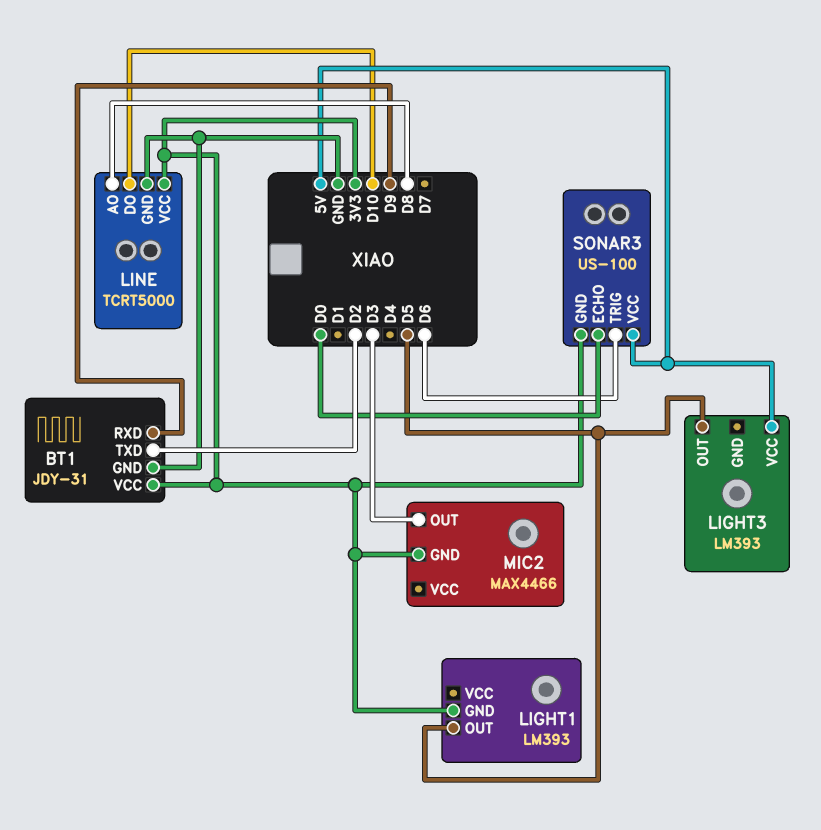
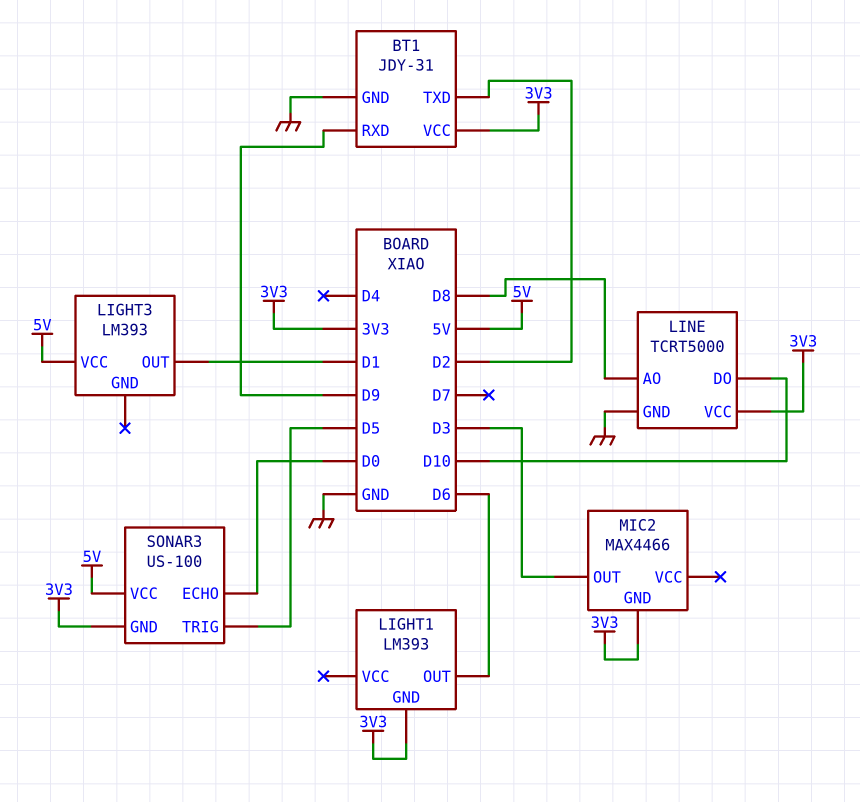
LIGHT1 pin OUT: D5 -> D6
LIGHT3 pin OUT: D5 -> D1
SONAR3 pin TRIG: D6 -> D5

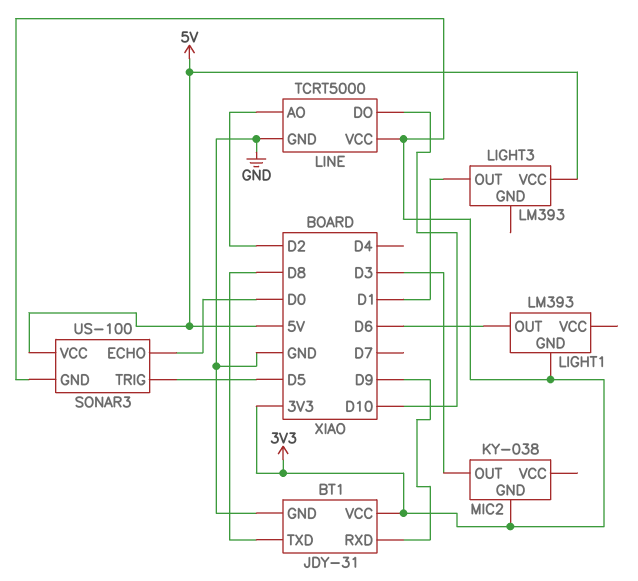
BT1 pin TXD: D2 -> D8
LINE pin AO: D8 -> D2
MIC2: MAX4466 -> KY-038

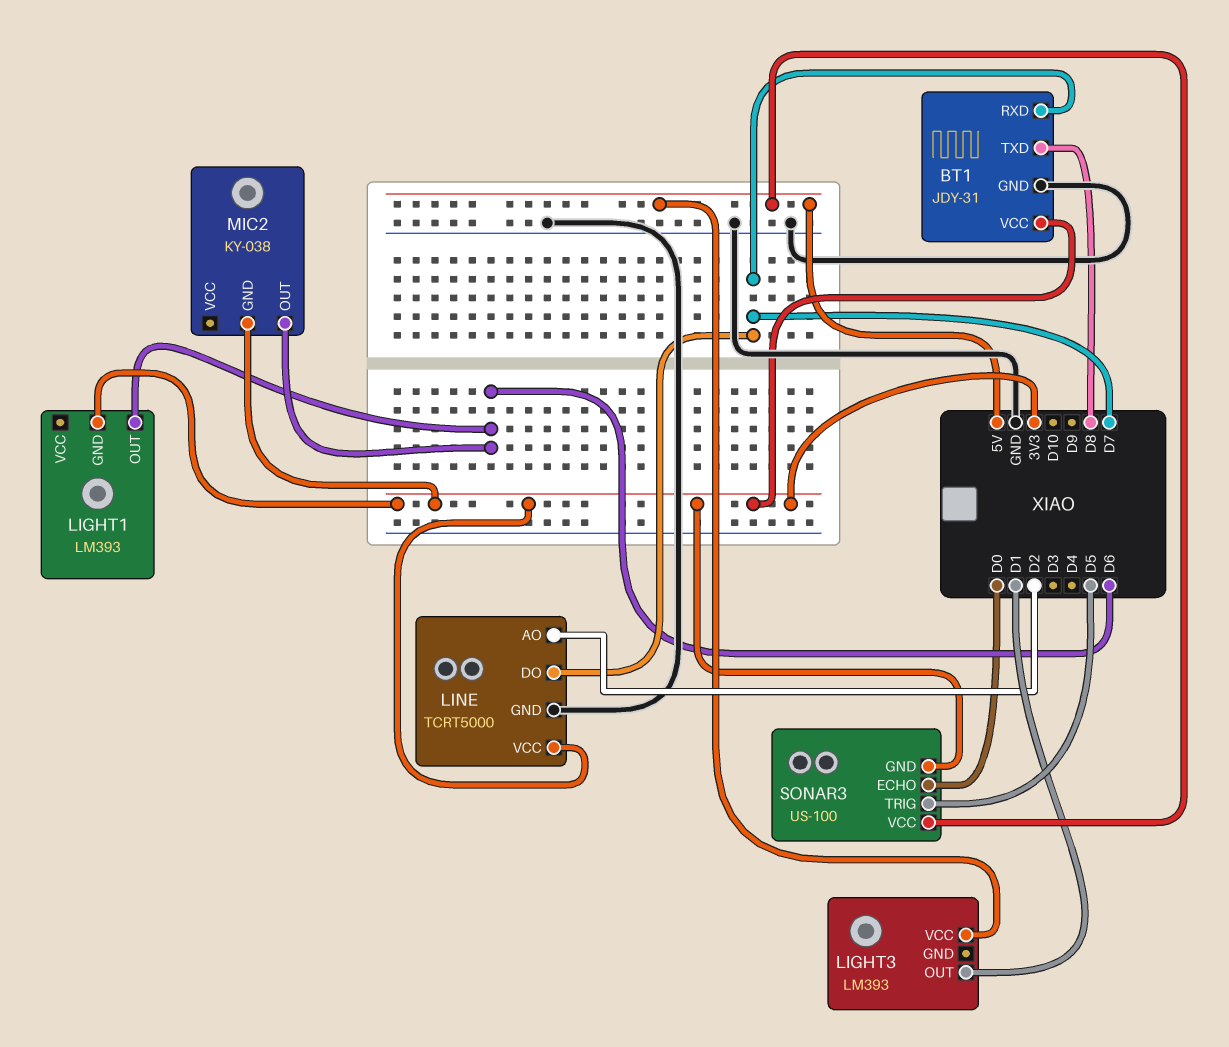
BT1 pin RXD: D9 -> D7
LINE pin DO: D10 -> D7
MIC2 pin OUT: D3 -> D6

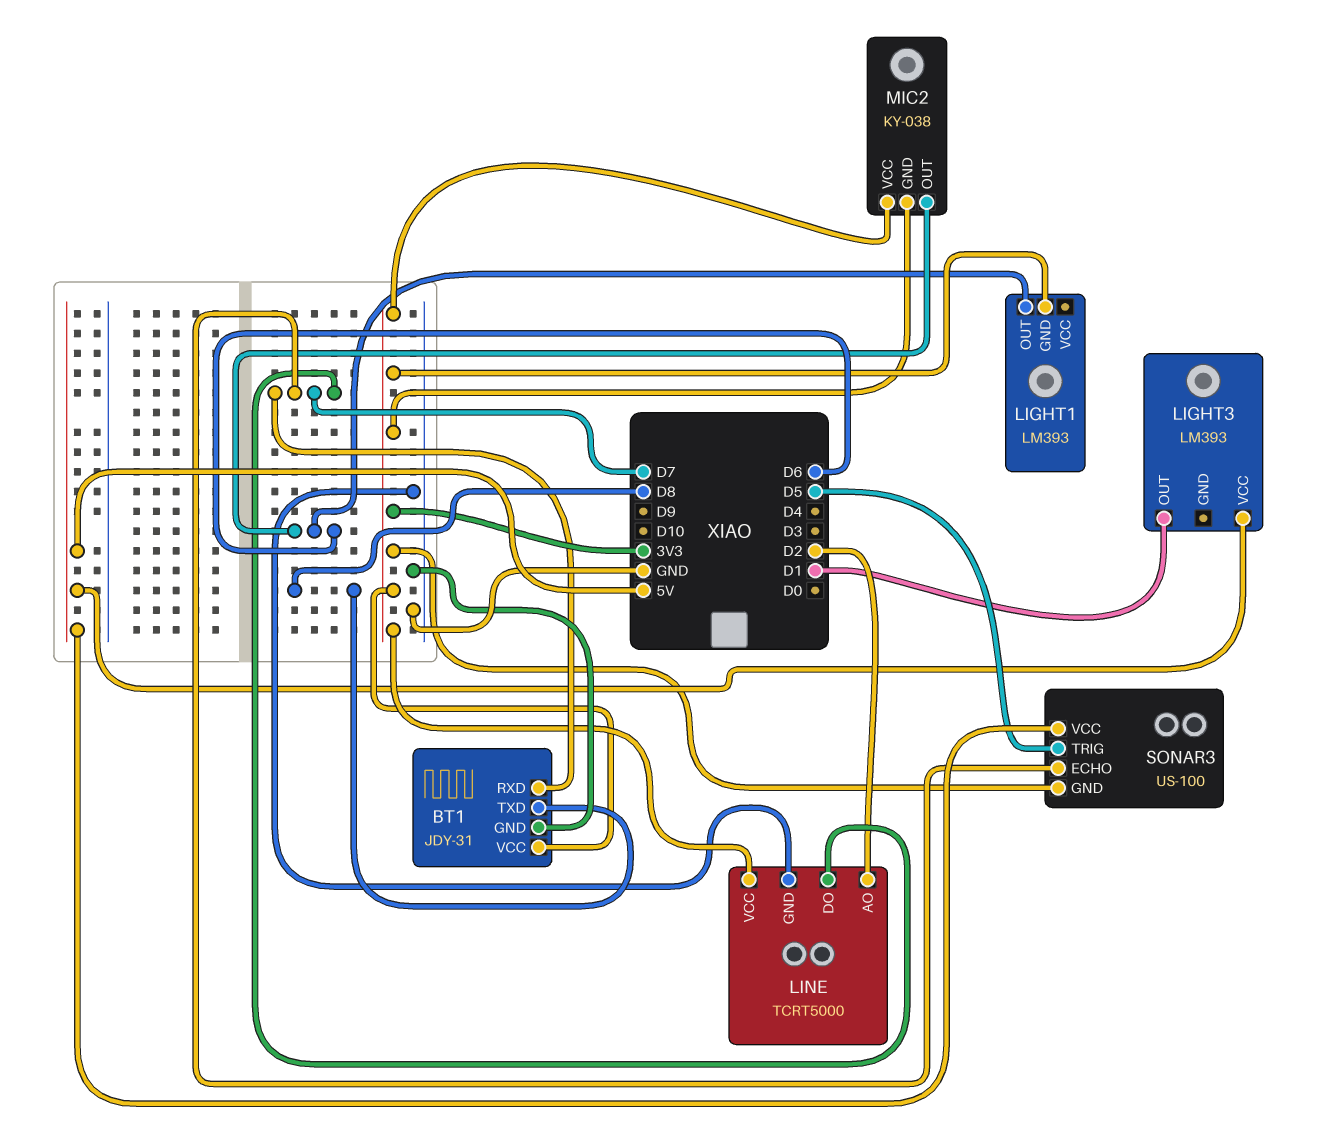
MIC2 pin VCC: none -> 3V3
SONAR3 pin ECHO: D0 -> D7

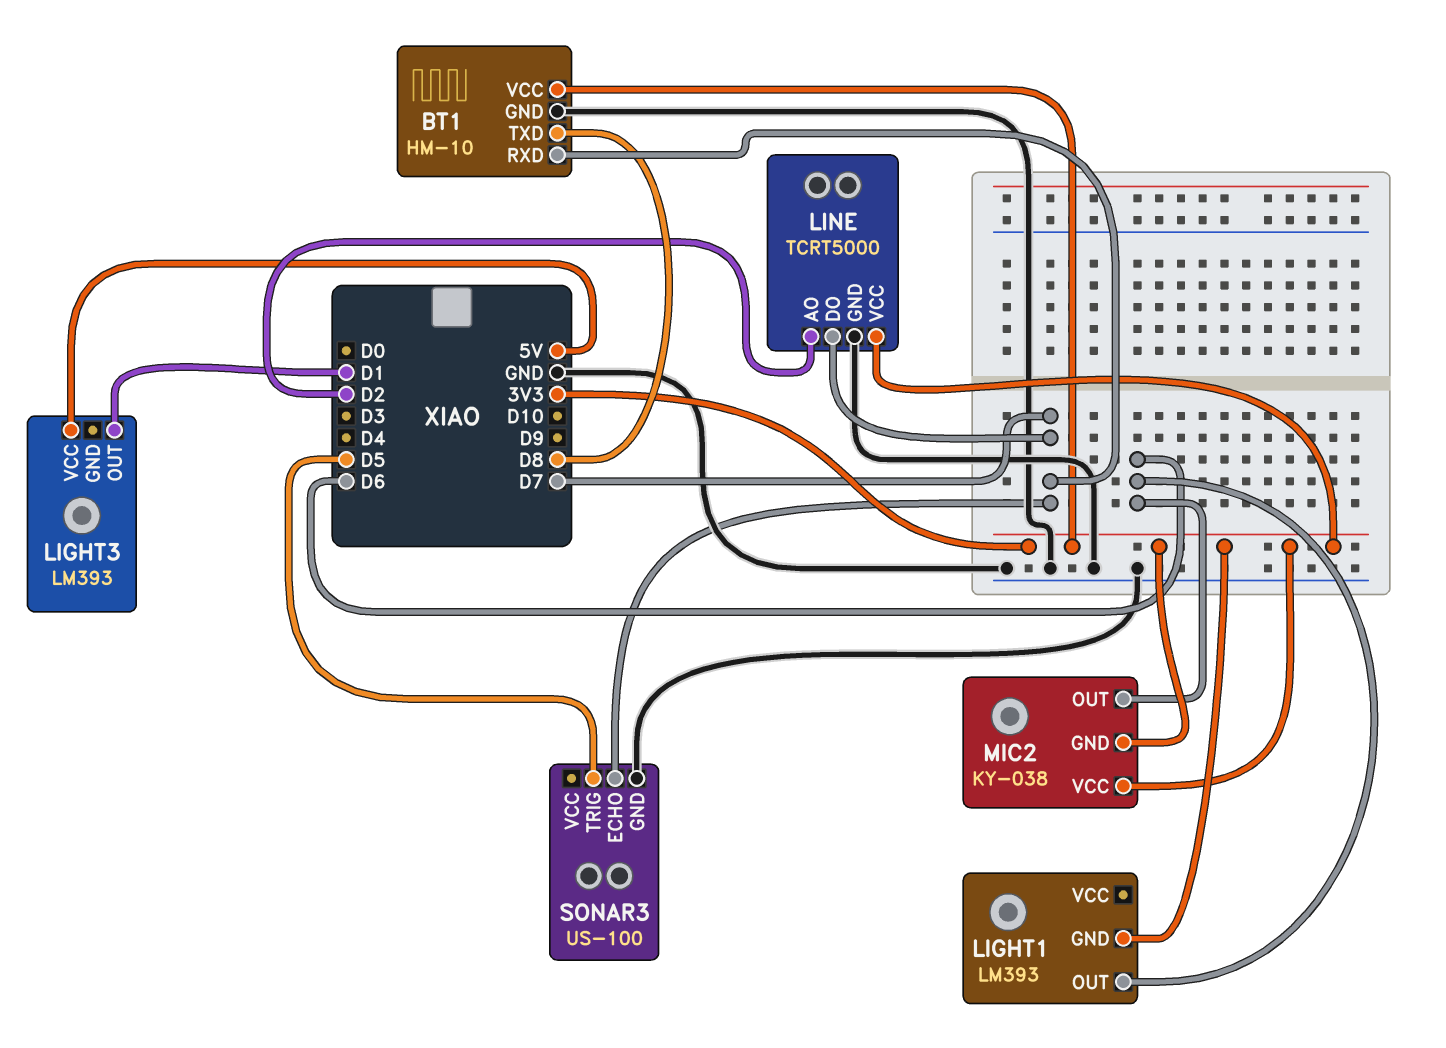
BT1: JDY-31 -> HM-10
SONAR3 pin GND: 3V3 -> GND
SONAR3 pin VCC: 5V -> none

